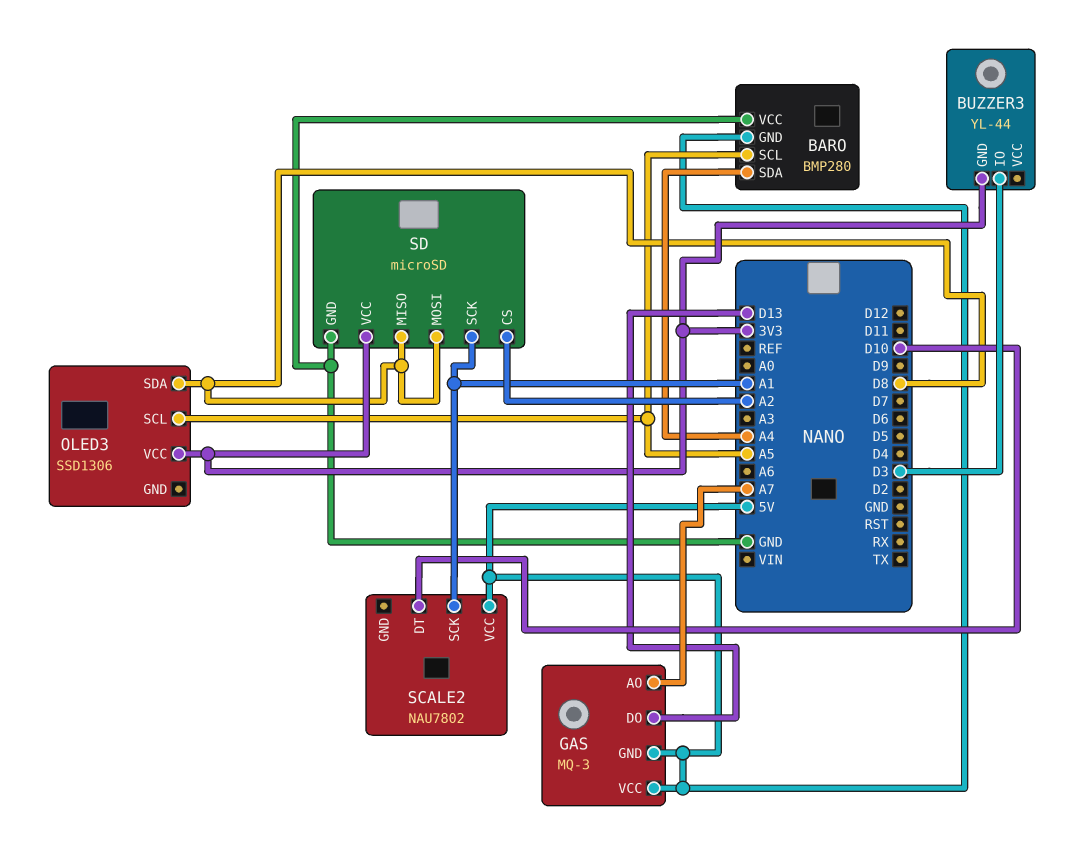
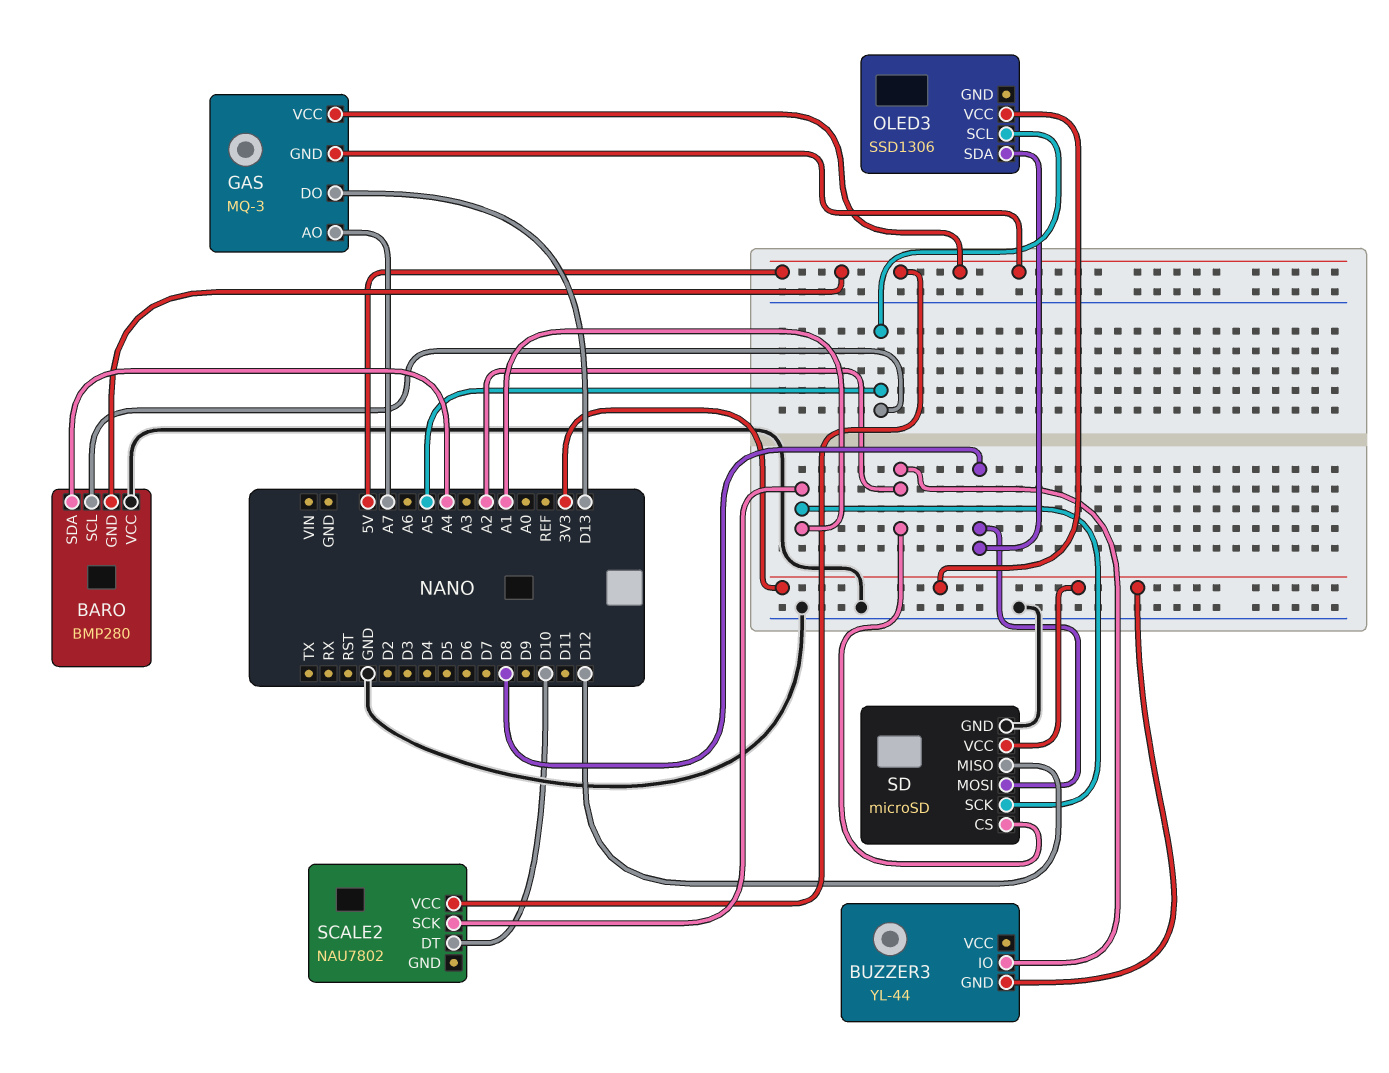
BUZZER3 pin IO: D3 -> A2
SD pin MISO: D8 -> D12

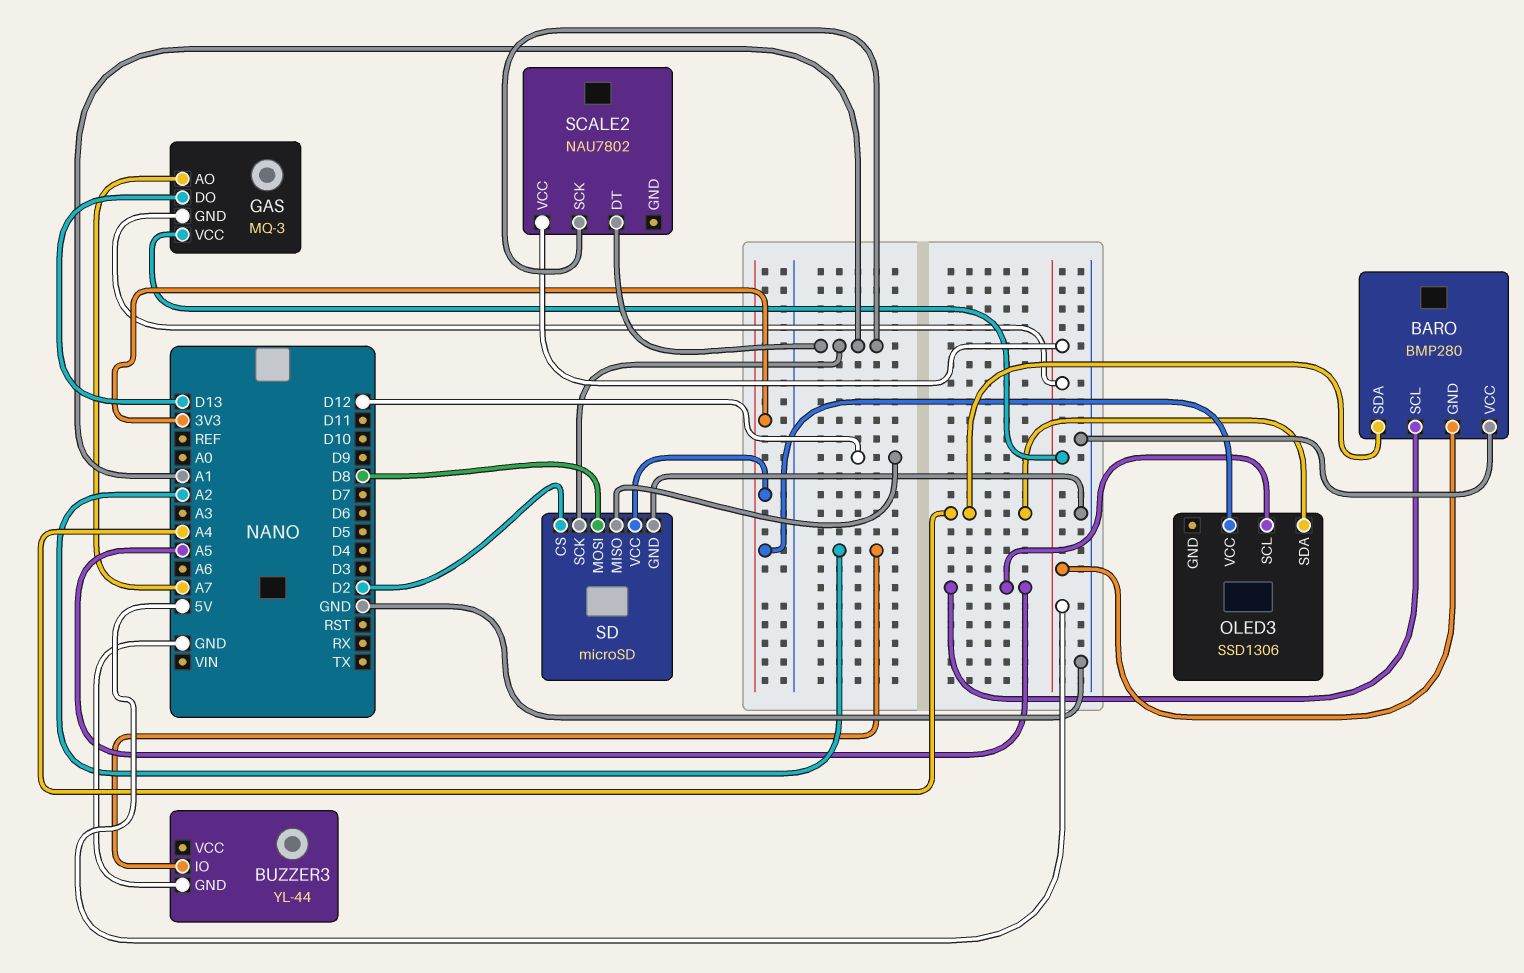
BUZZER3 pin GND: 3V3 -> GND
OLED3 pin SDA: D8 -> A4
SCALE2 pin DT: D10 -> A1
SD pin CS: A2 -> D2

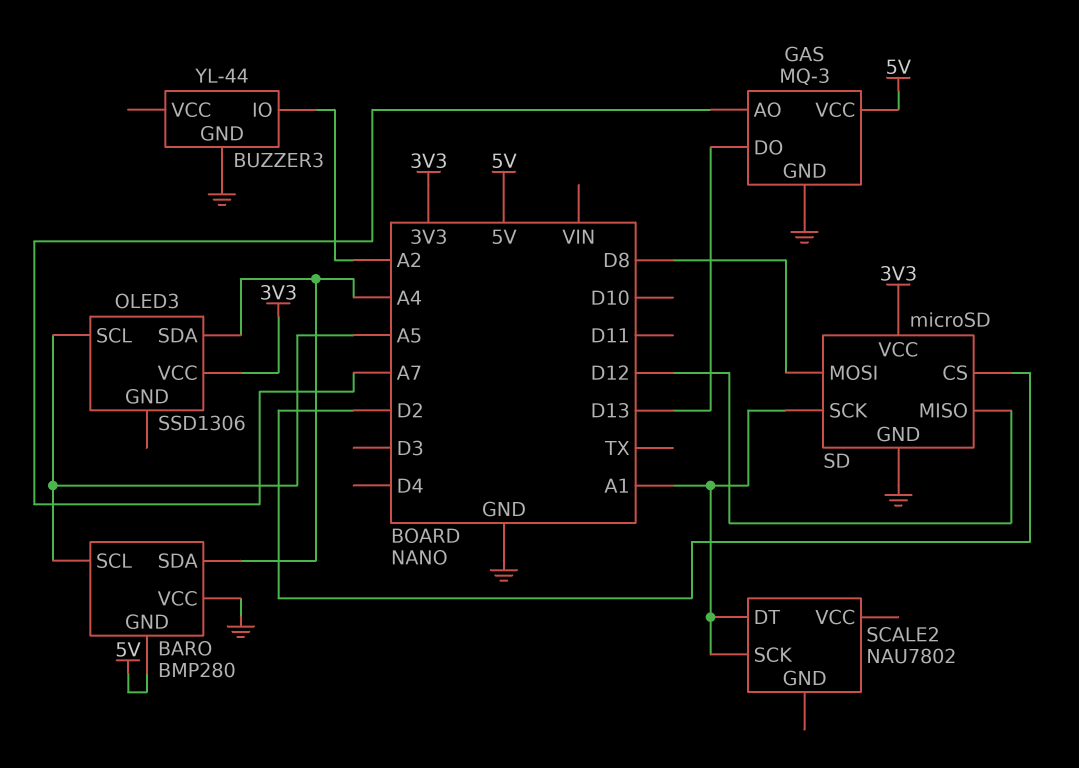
GAS pin GND: 5V -> GND
SCALE2 pin VCC: 5V -> none

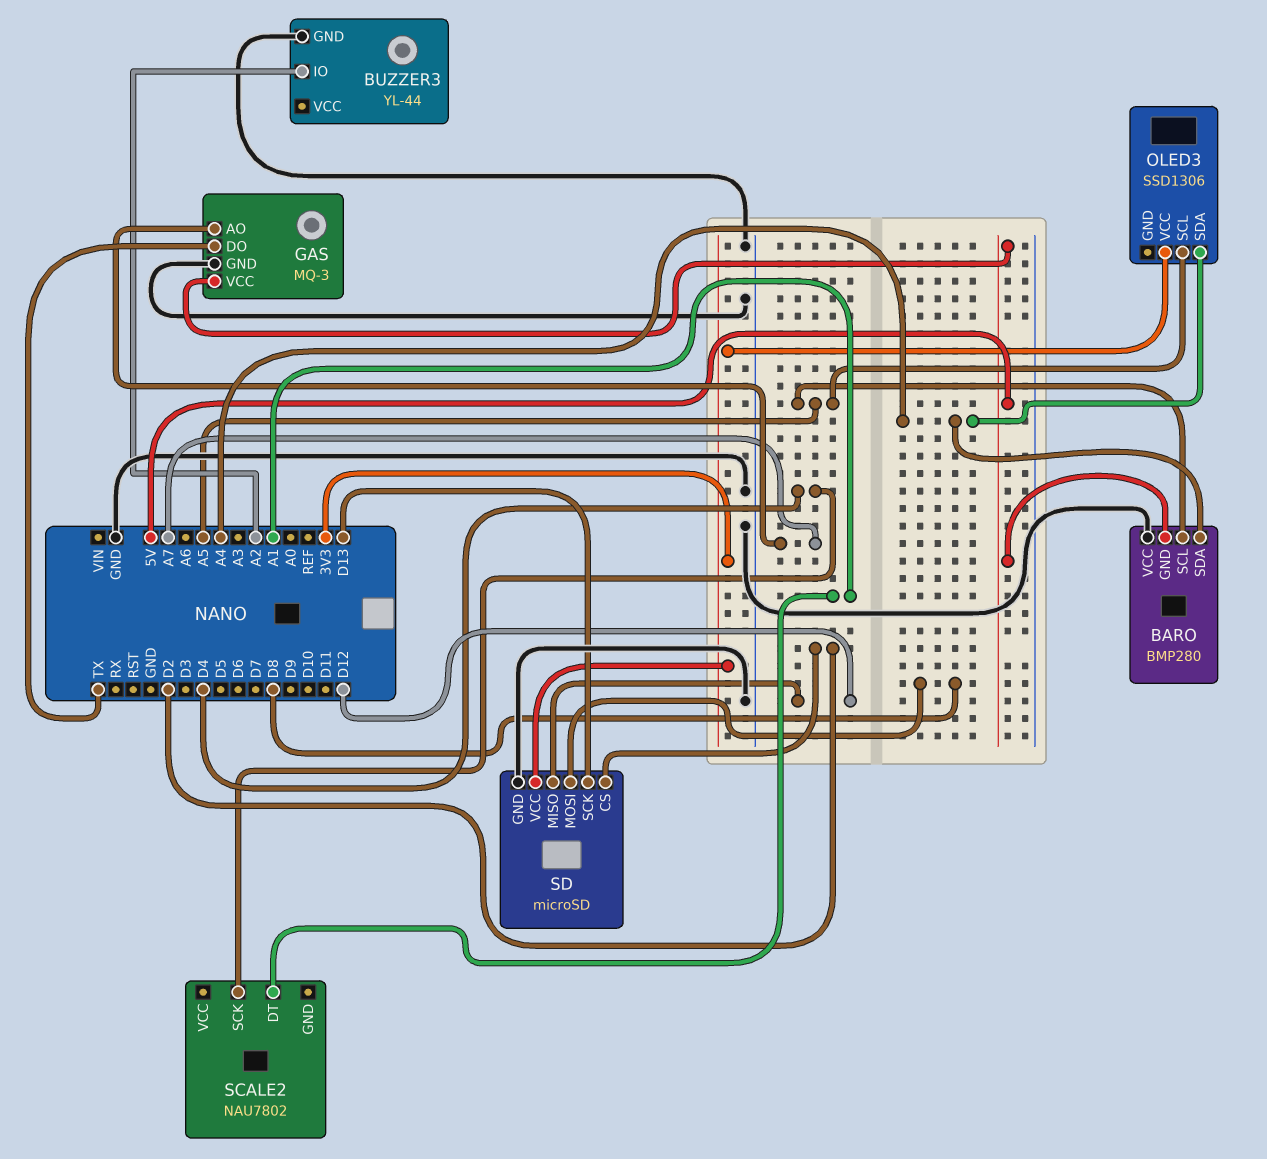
GAS pin DO: D13 -> TX
SCALE2 pin SCK: A1 -> D4
SD pin SCK: A1 -> D13

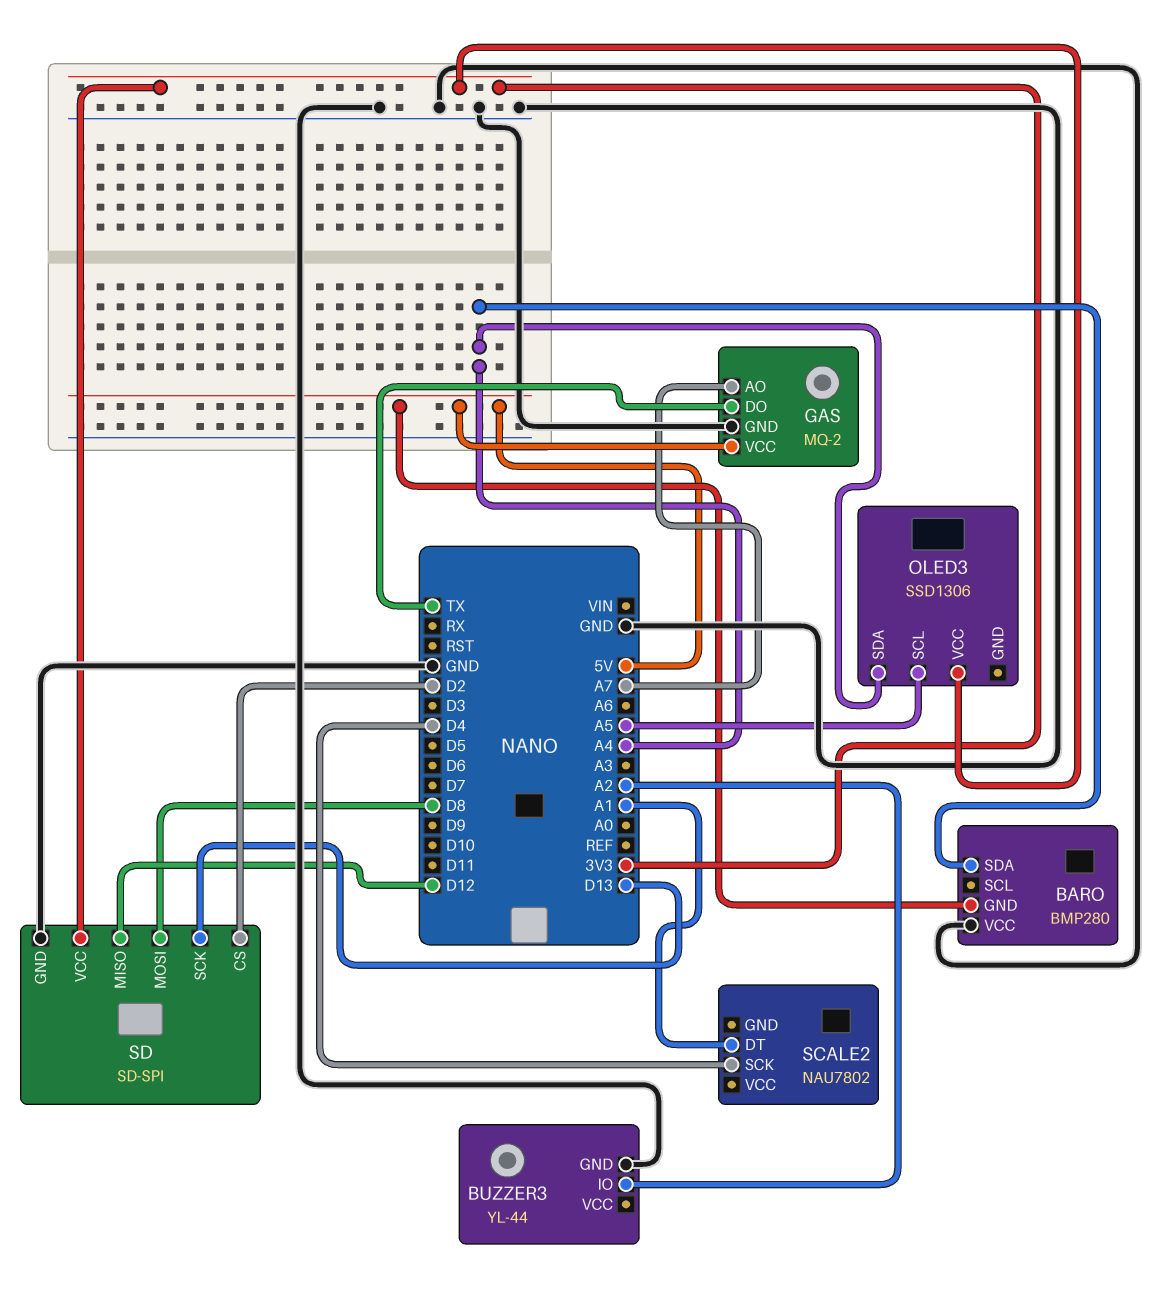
BARO pin SCL: A5 -> none
GAS: MQ-3 -> MQ-2
SD: microSD -> SD-SPI

